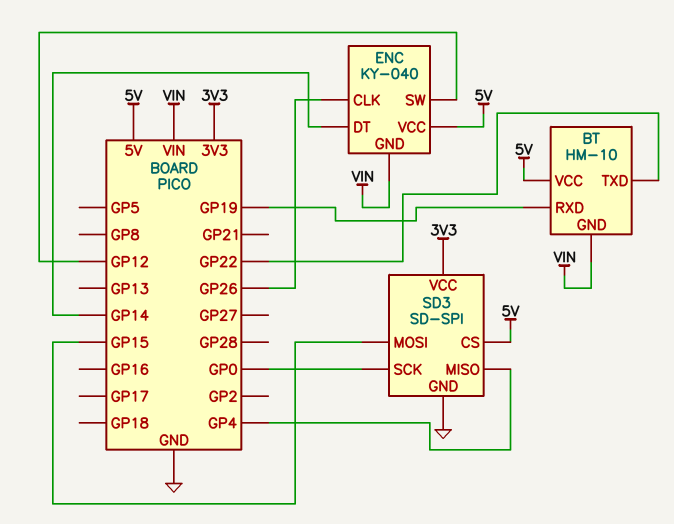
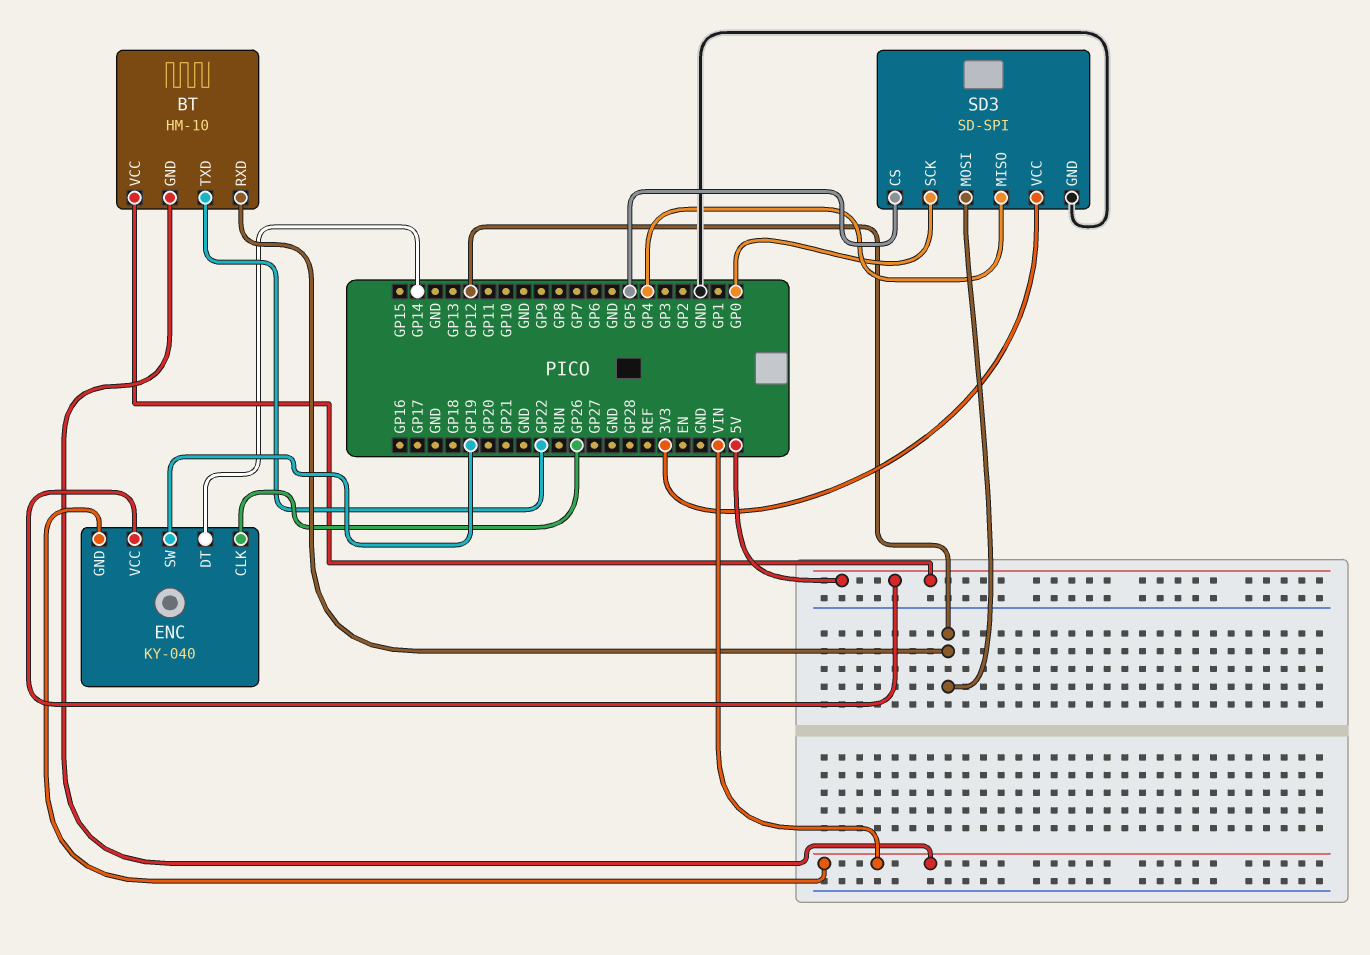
BT pin RXD: GP19 -> GP12
ENC pin SW: GP12 -> GP19
SD3 pin CS: 5V -> GP5
SD3 pin MOSI: GP15 -> GP12

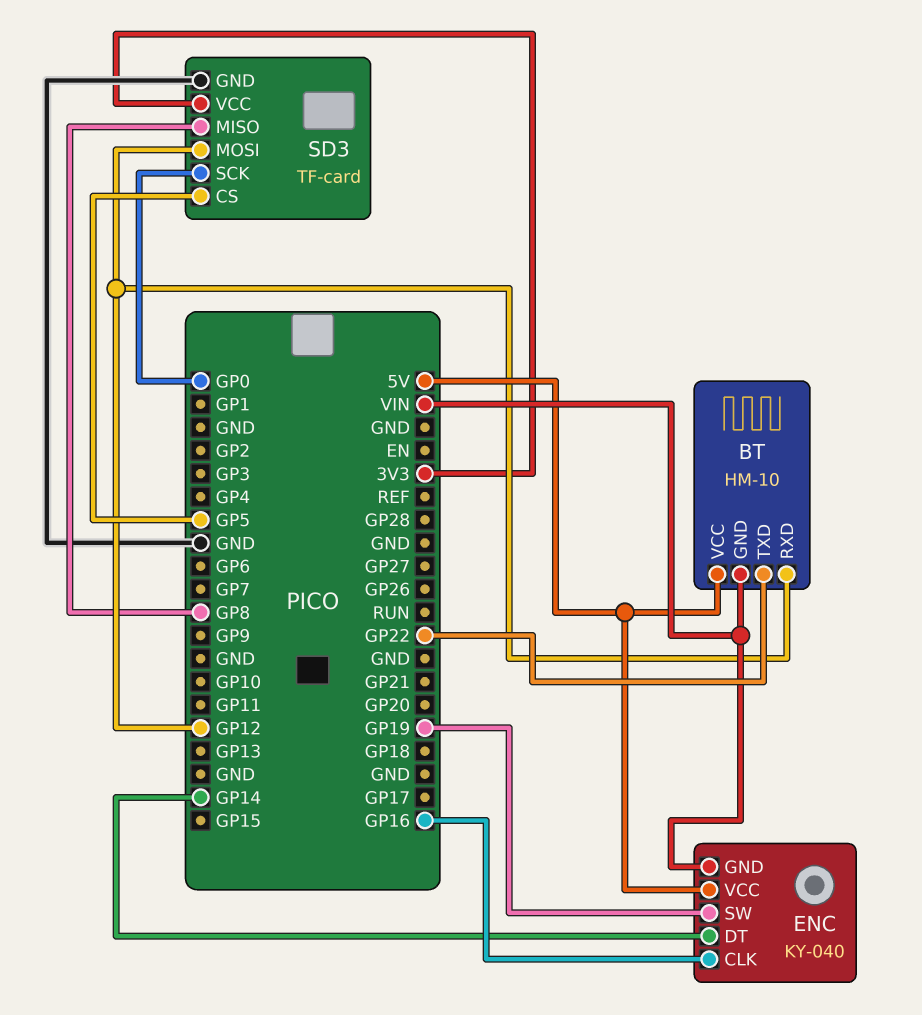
ENC pin CLK: GP26 -> GP16
SD3: SD-SPI -> TF-card
SD3 pin MISO: GP4 -> GP8

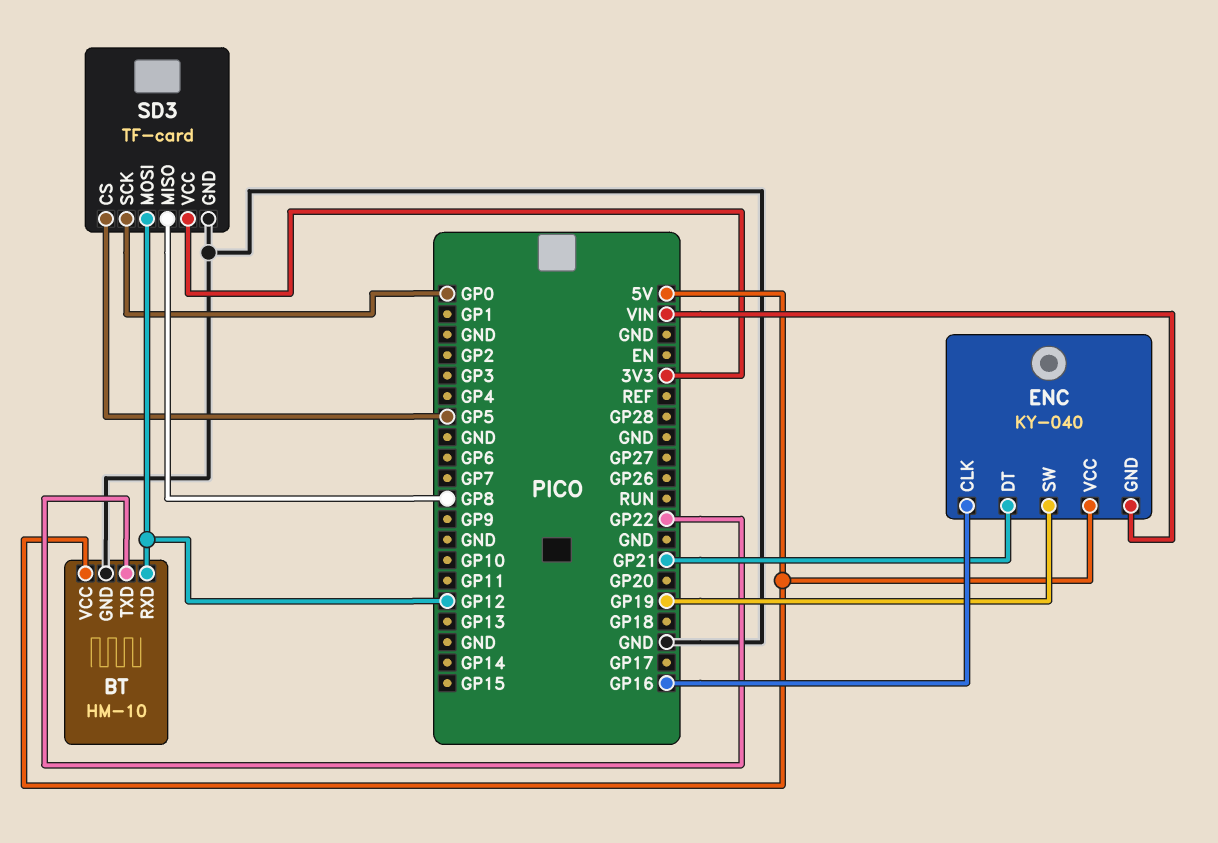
BT pin GND: VIN -> GND
ENC pin DT: GP14 -> GP21

